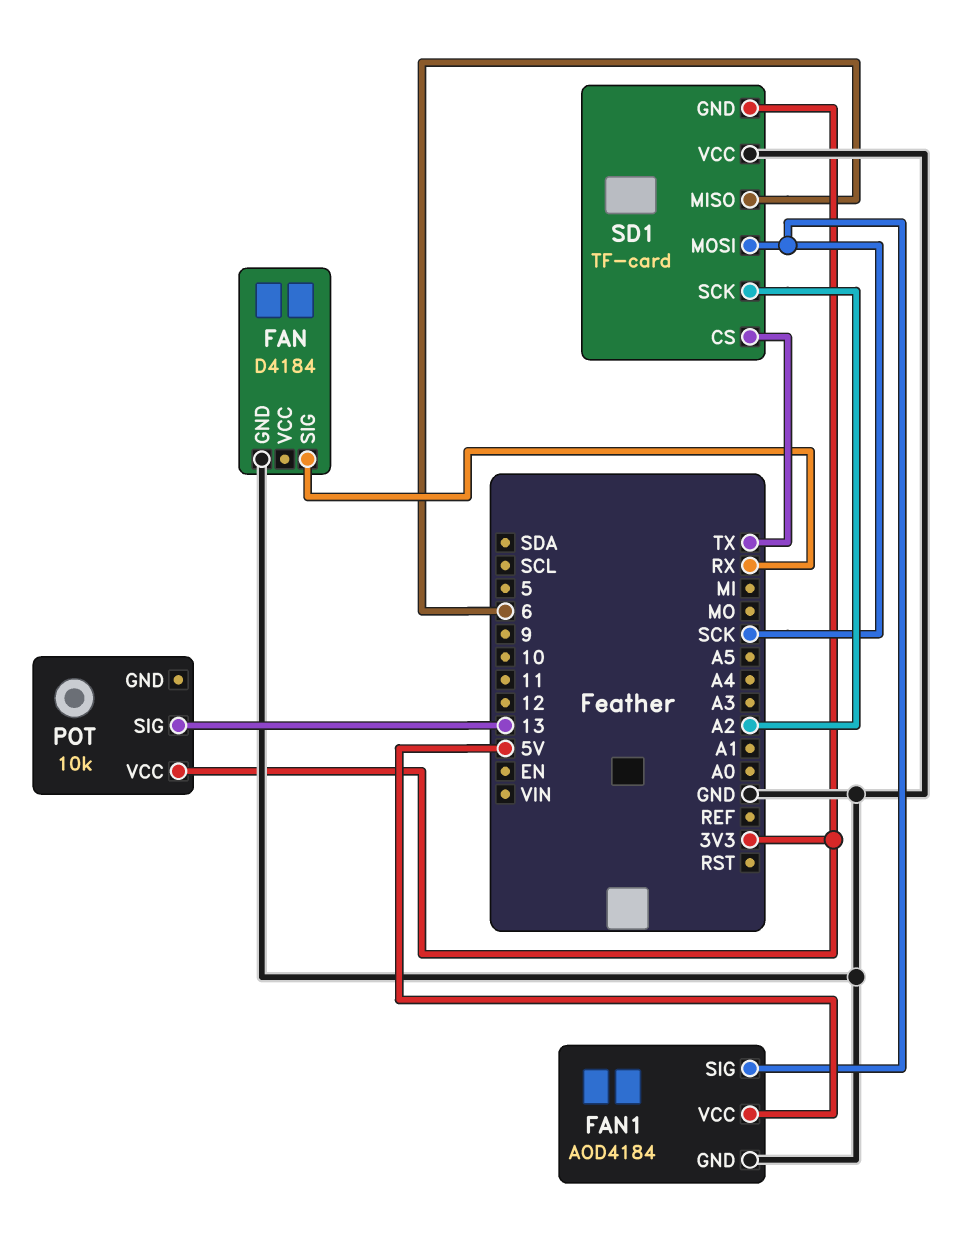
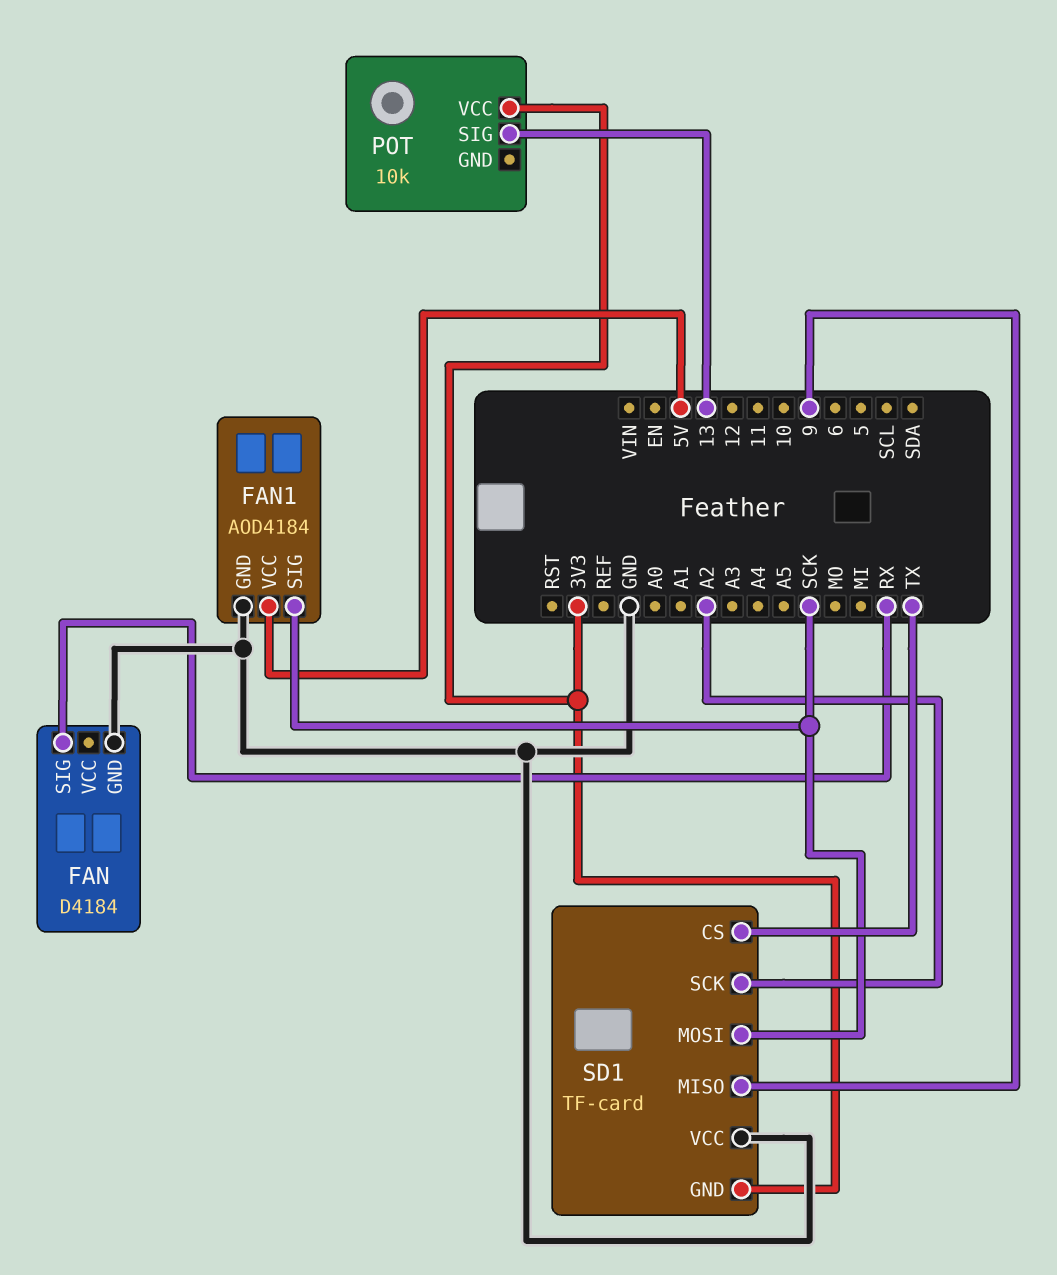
SD1 pin MISO: 6 -> 9

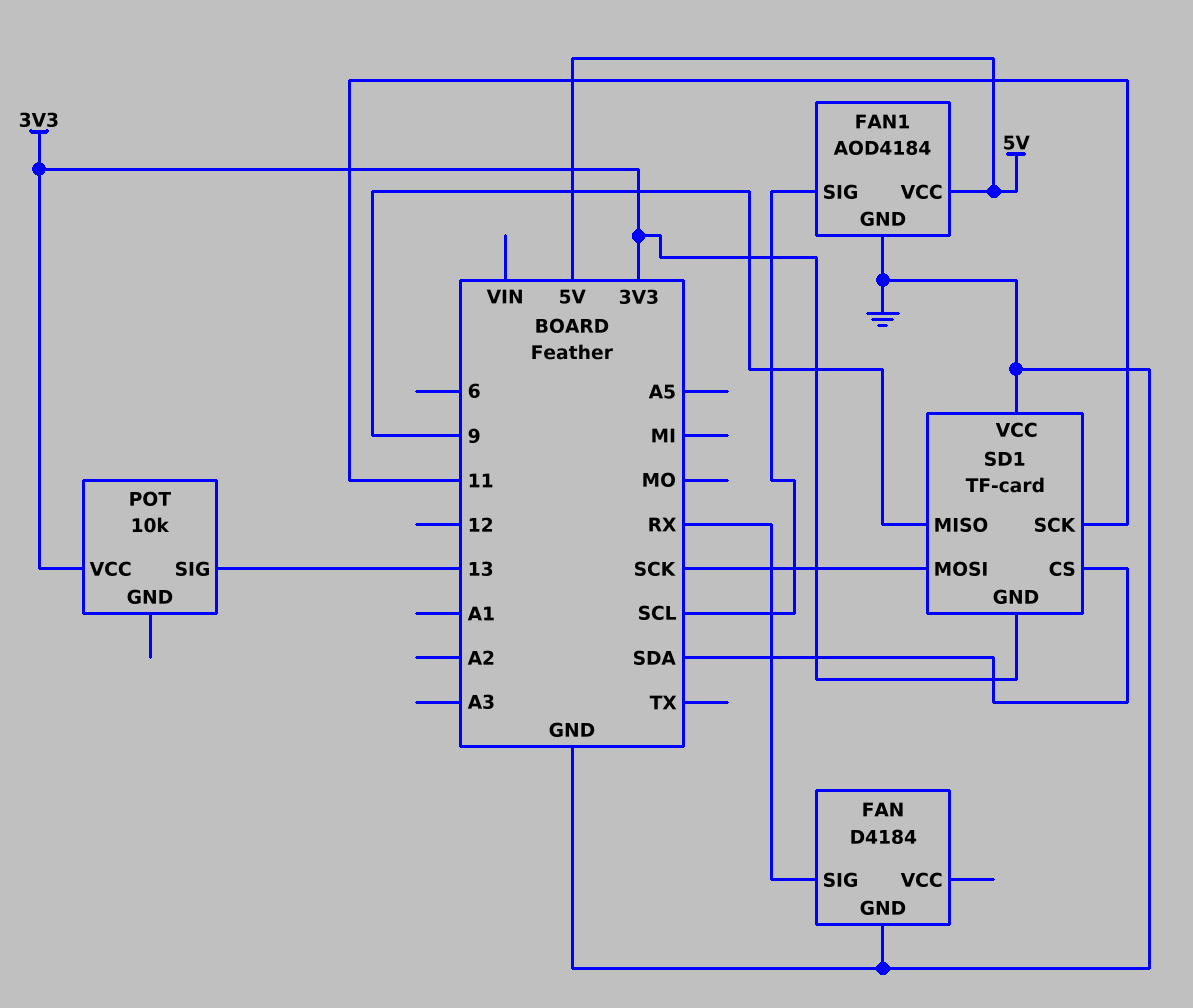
FAN1 pin SIG: SCK -> SCL
SD1 pin CS: TX -> SDA
SD1 pin SCK: A2 -> 11

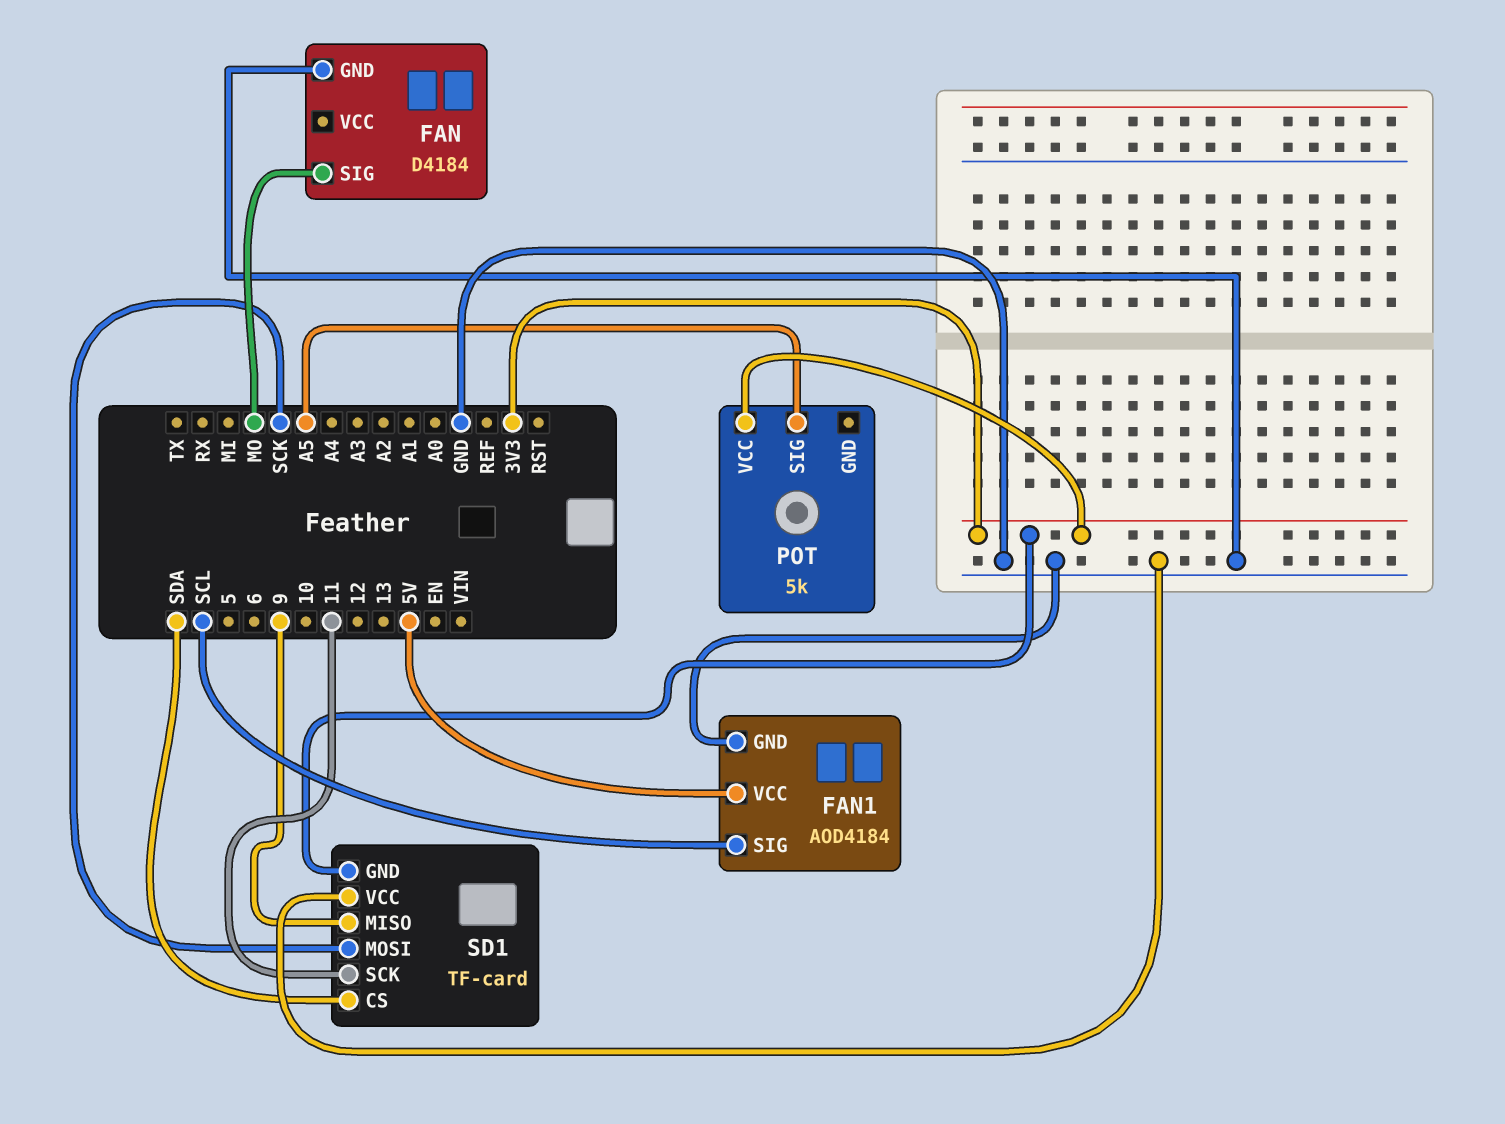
FAN pin SIG: RX -> MO
POT: 10k -> 5k
POT pin SIG: 13 -> A5

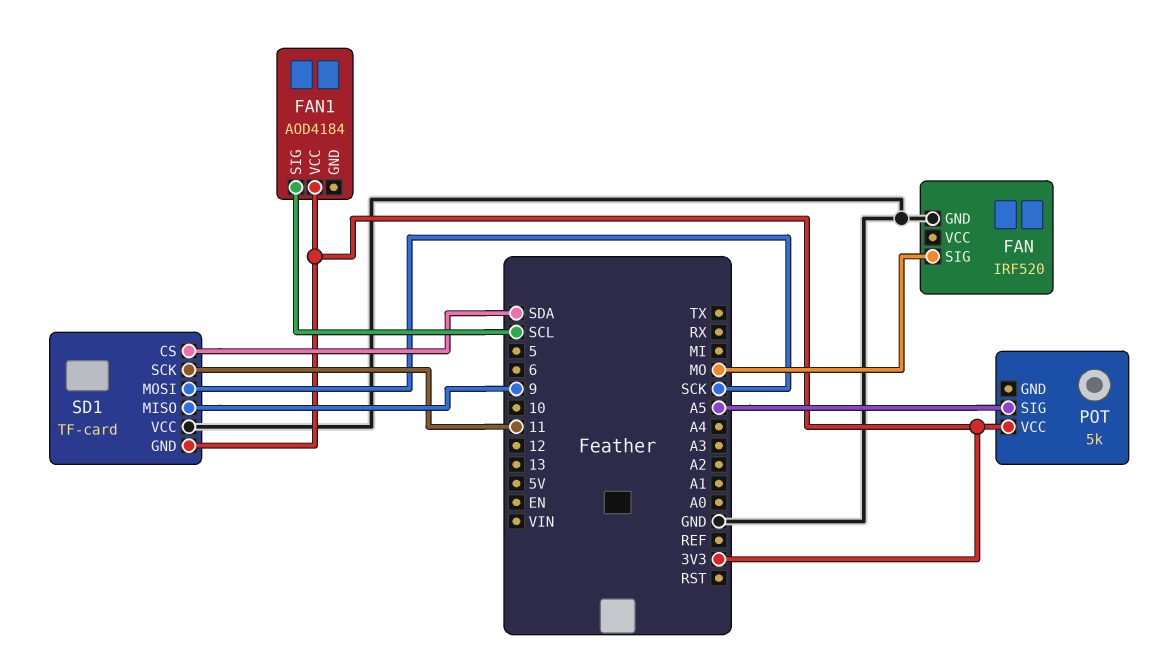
FAN: D4184 -> IRF520
FAN1 pin GND: GND -> none
FAN1 pin VCC: 5V -> 3V3

